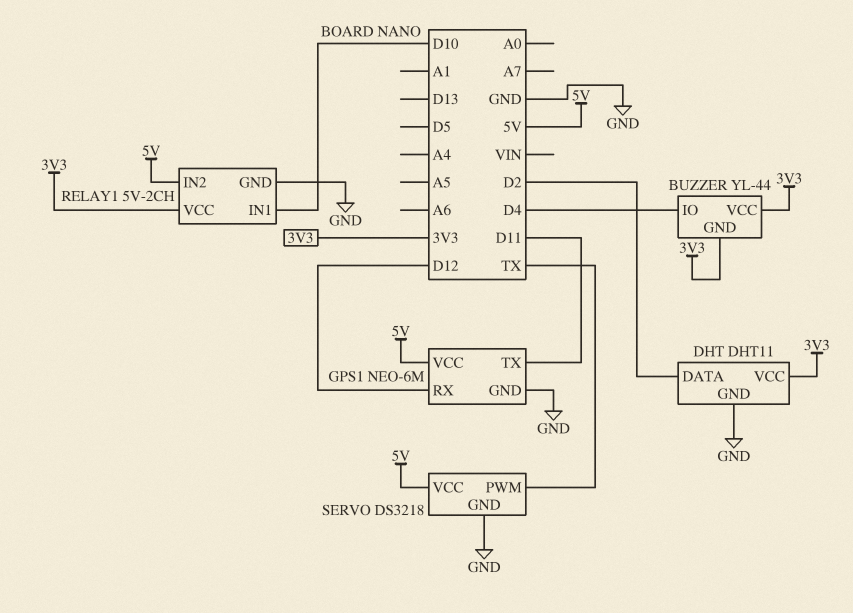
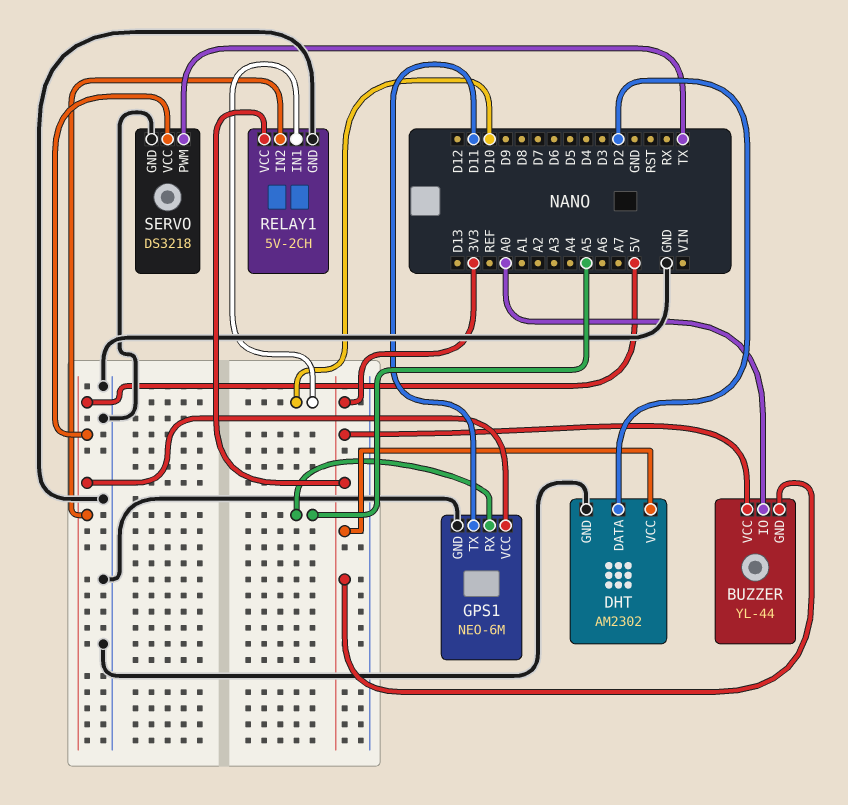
BUZZER pin IO: D4 -> A0
DHT: DHT11 -> AM2302
GPS1 pin RX: D12 -> A5

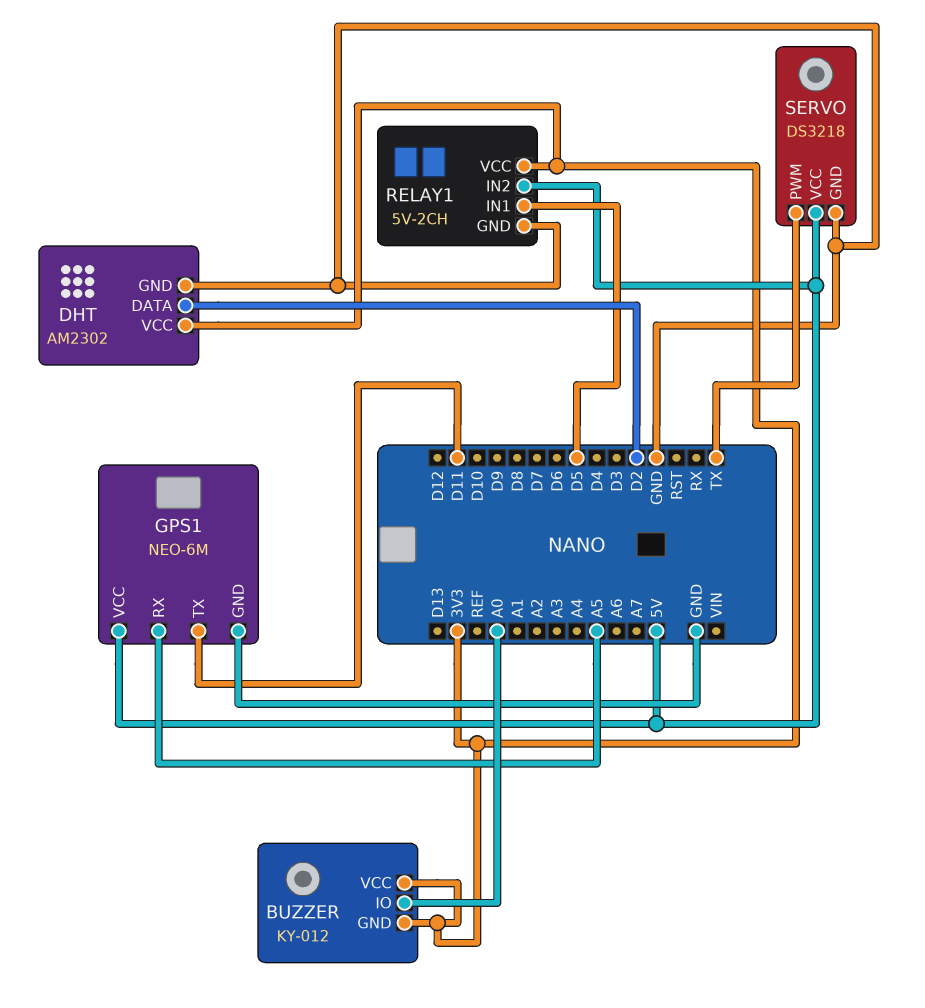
BUZZER: YL-44 -> KY-012
RELAY1 pin IN1: D10 -> D5

